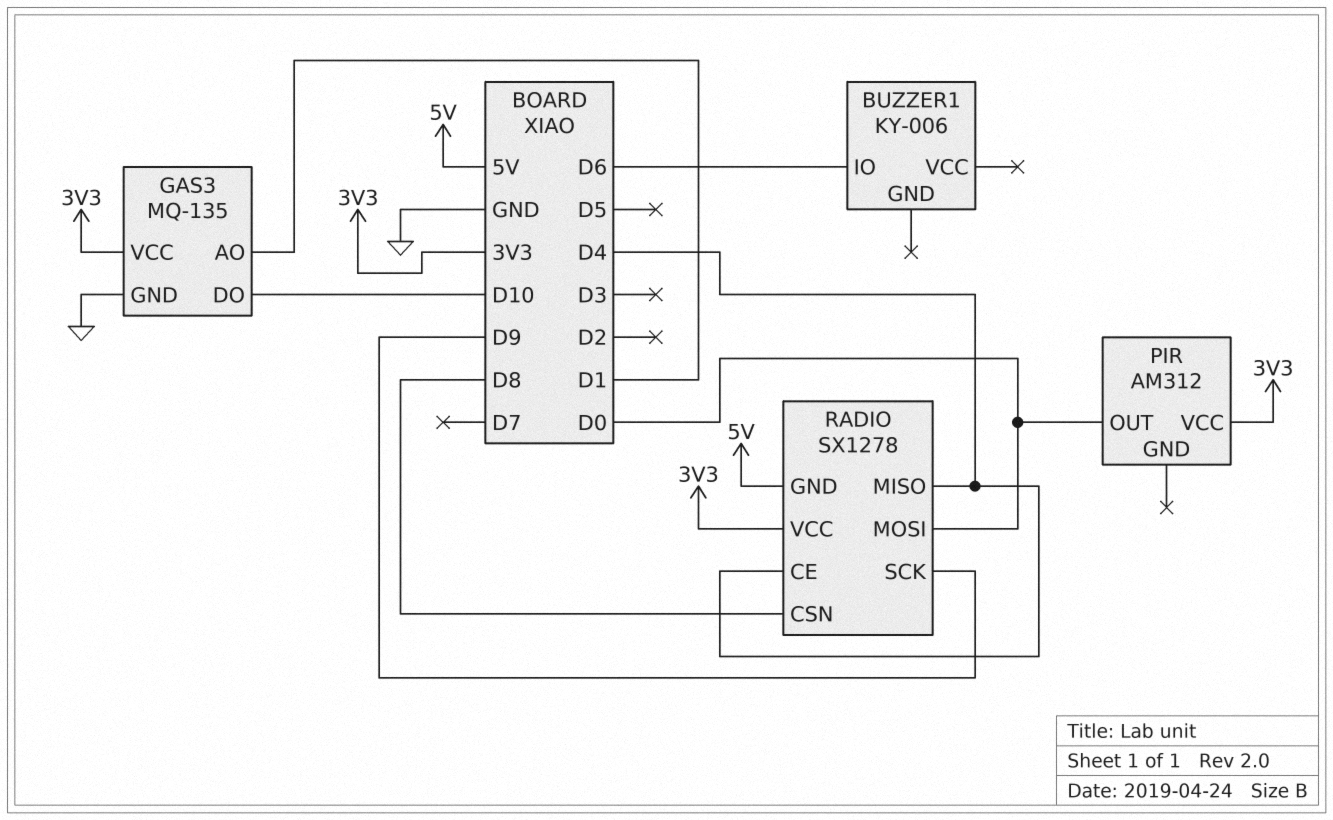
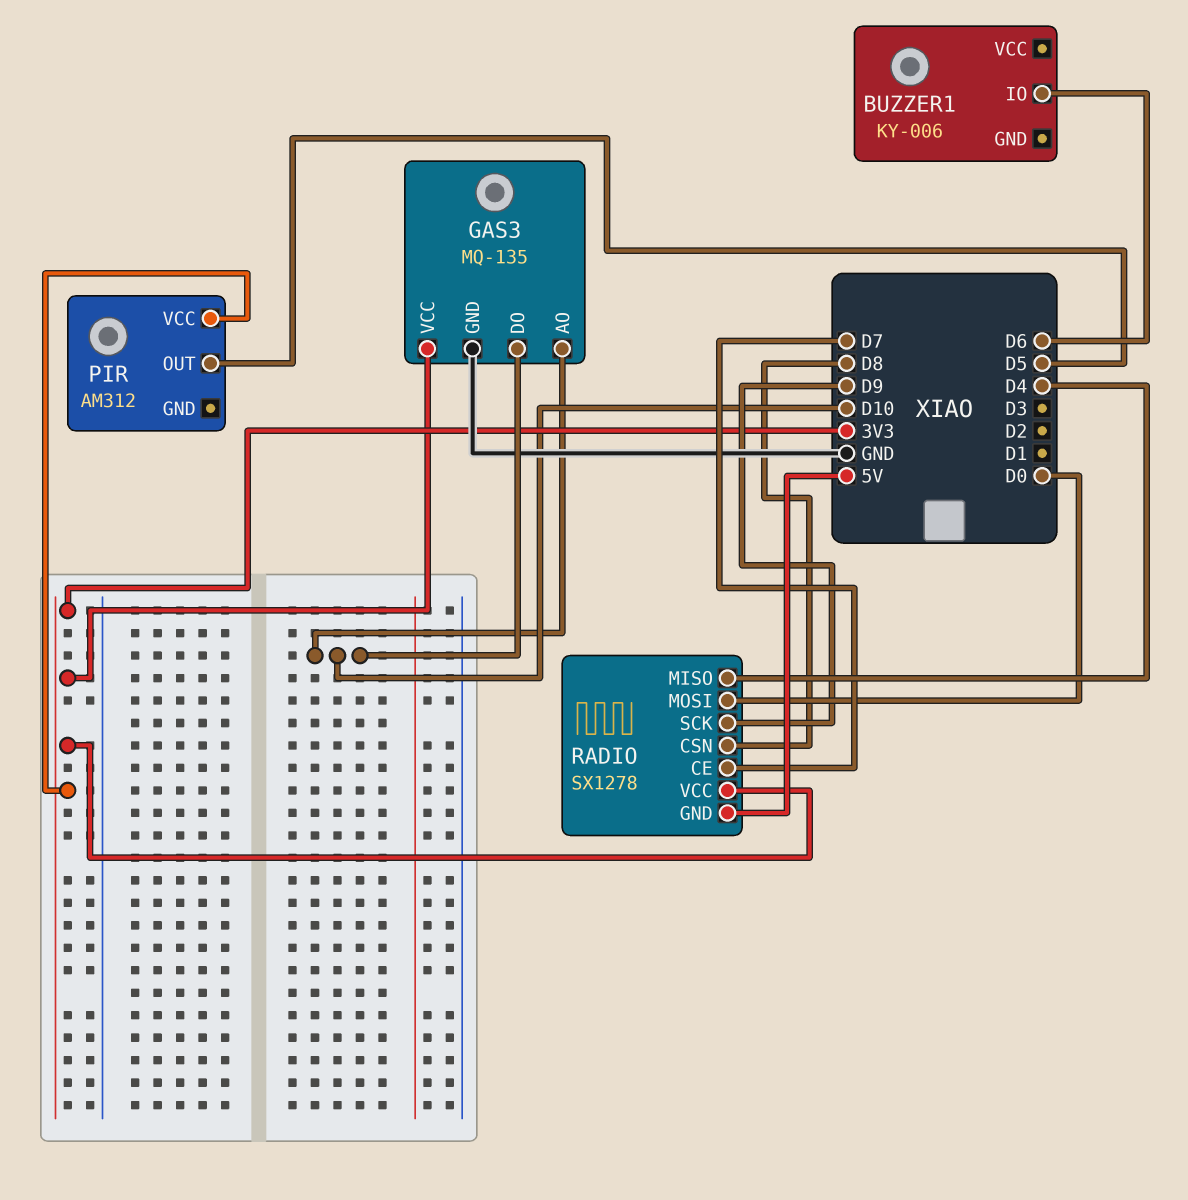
GAS3 pin AO: D1 -> D10
PIR pin OUT: D0 -> D5
RADIO pin CE: D4 -> D7

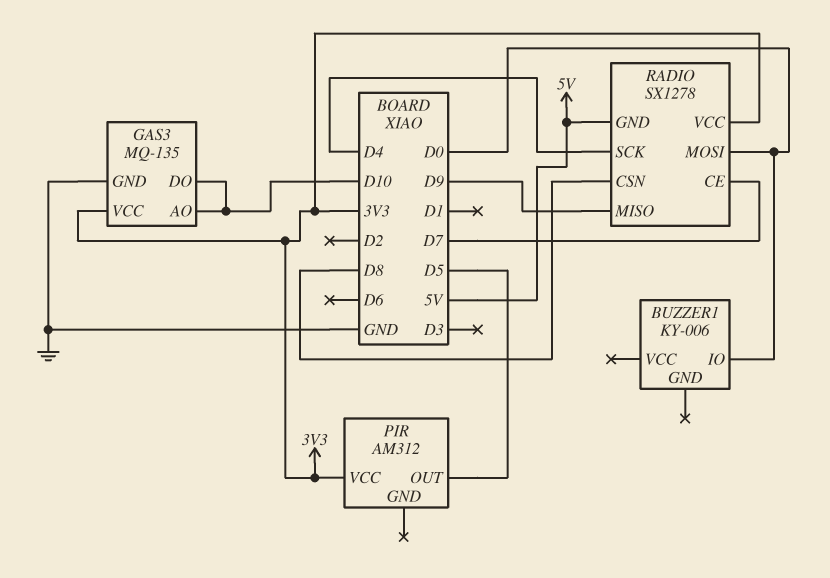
BUZZER1 pin IO: D6 -> D0
RADIO pin MISO: D4 -> D9
RADIO pin SCK: D9 -> D4

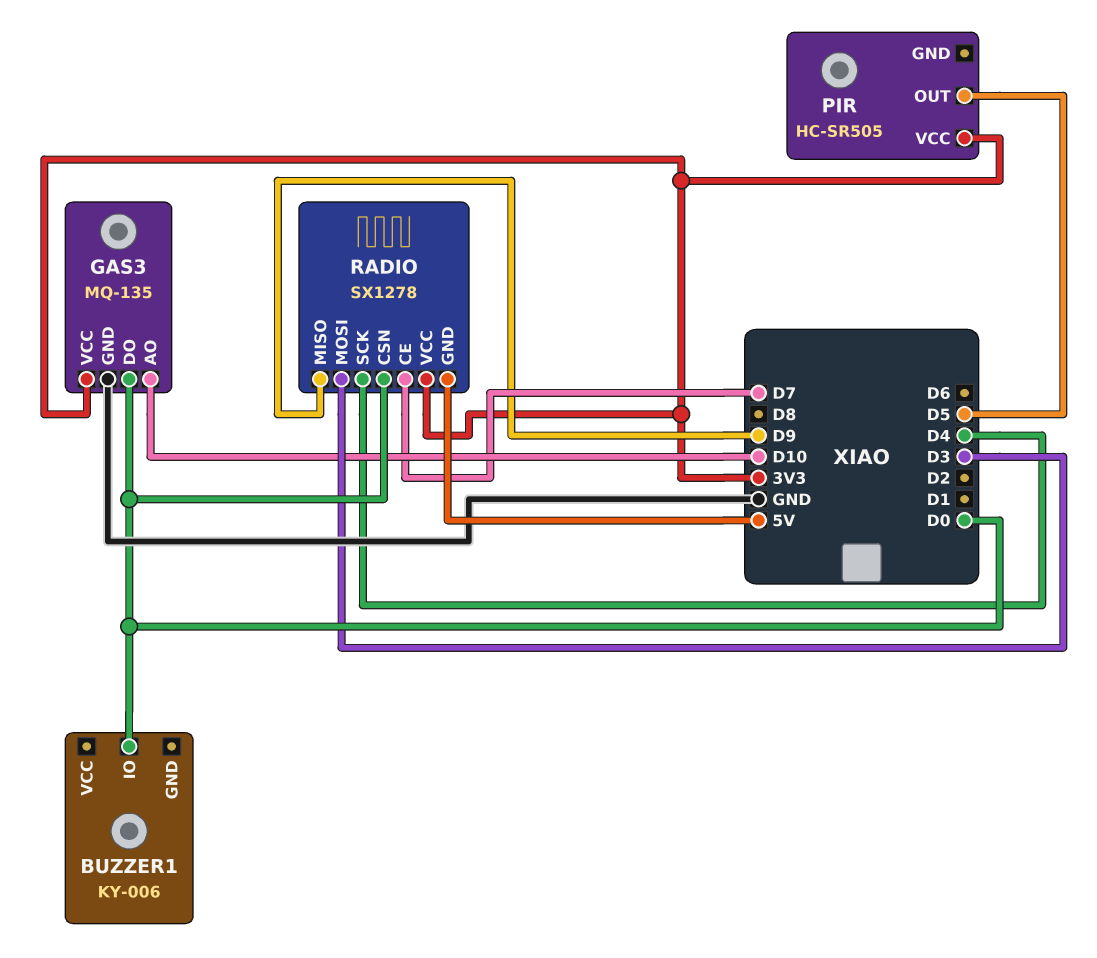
GAS3 pin DO: D10 -> D0
PIR: AM312 -> HC-SR505
RADIO pin CSN: D8 -> D0
RADIO pin MOSI: D0 -> D3

